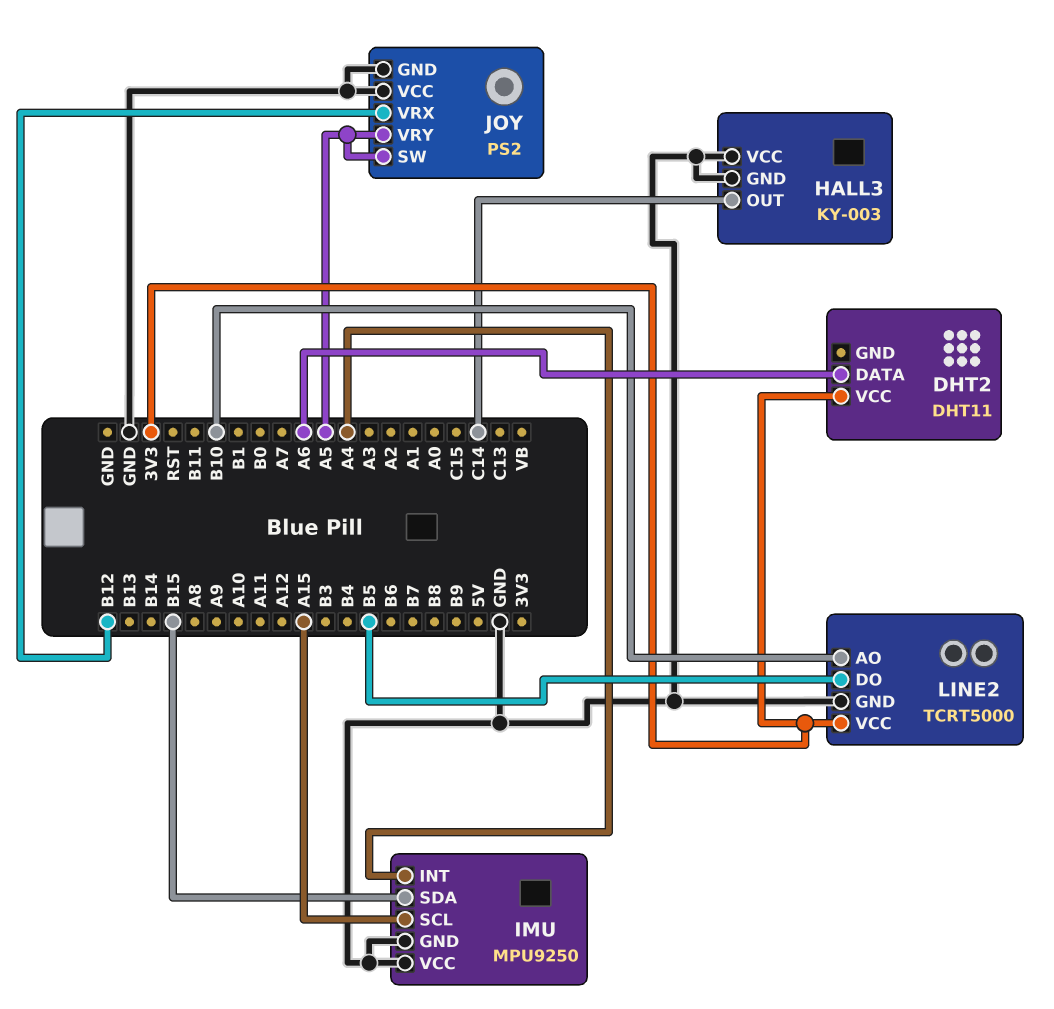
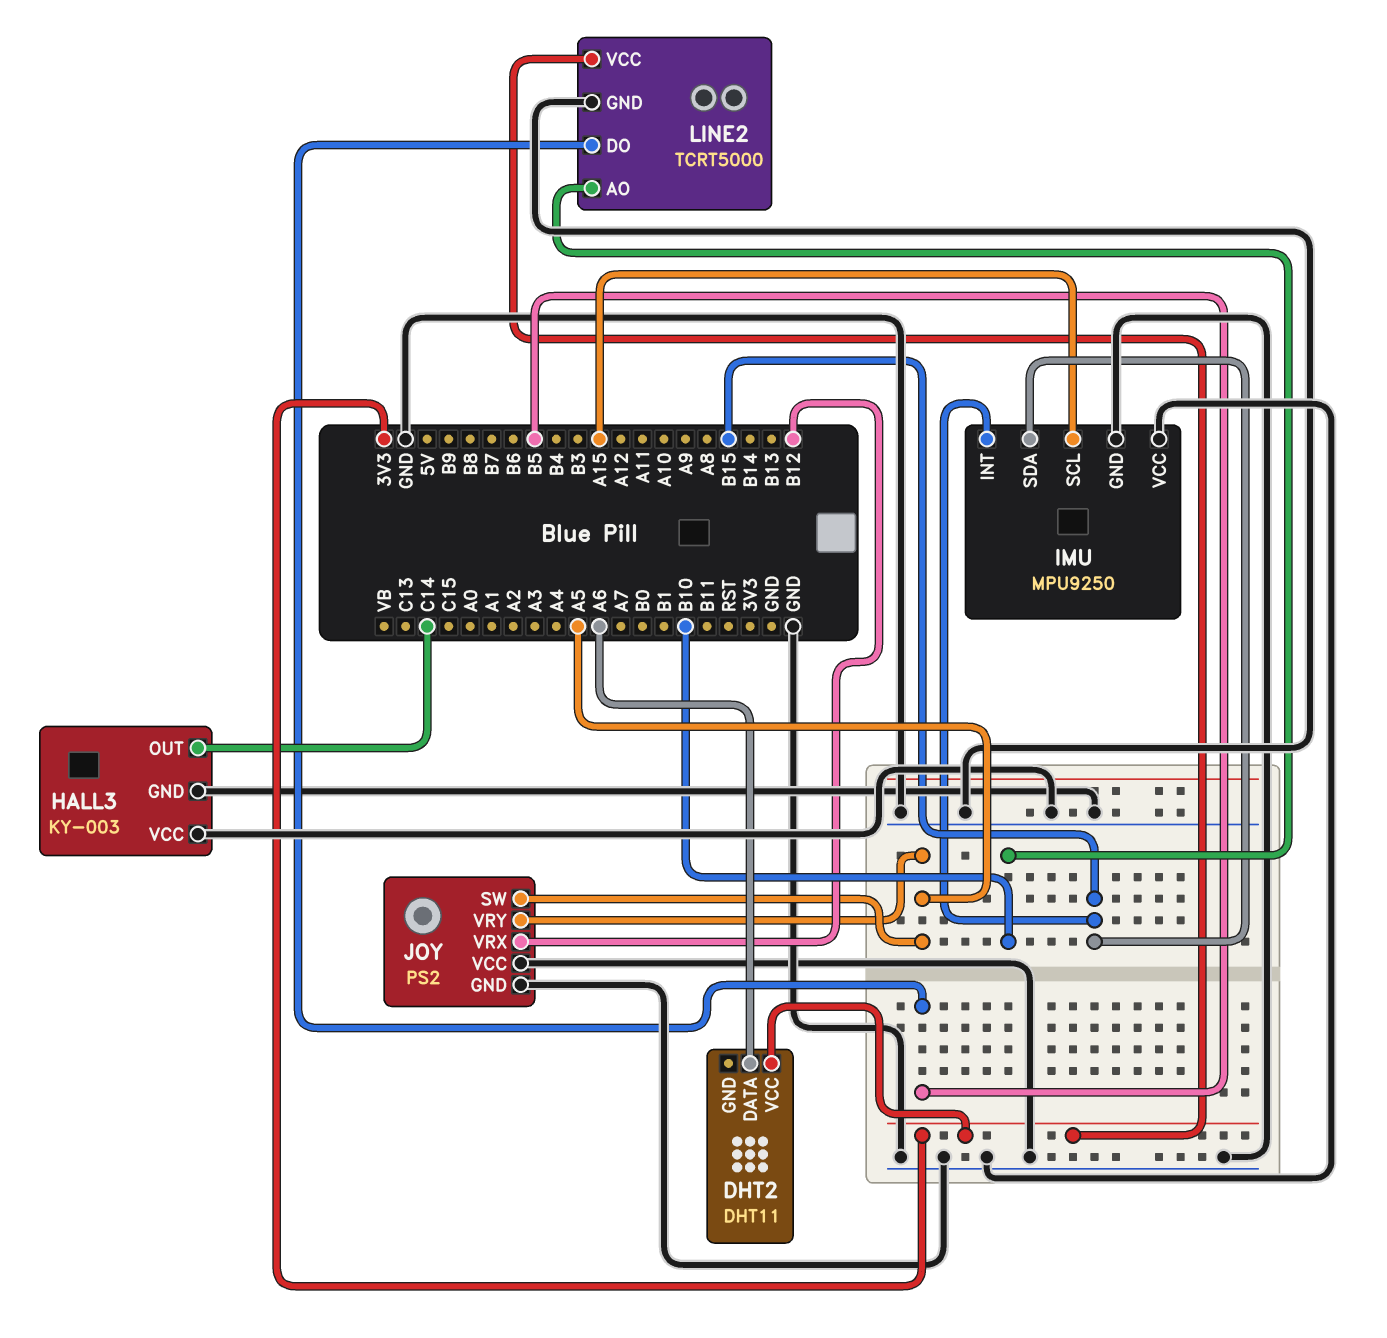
IMU pin INT: A4 -> B15

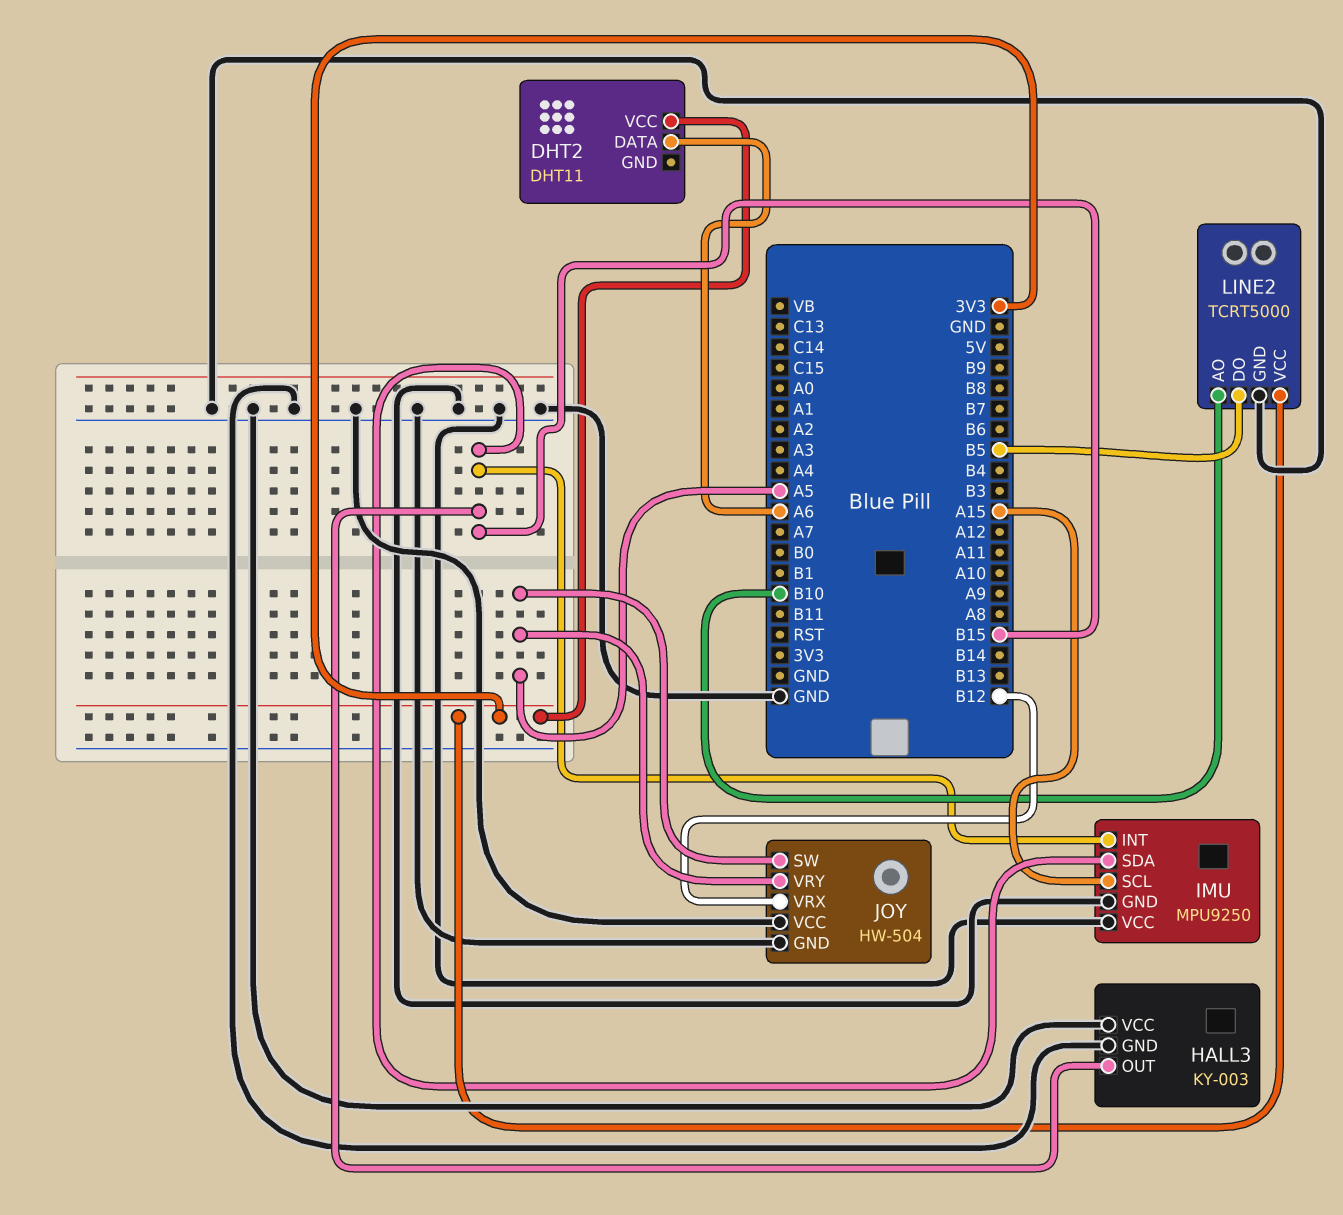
HALL3 pin OUT: C14 -> B15
JOY: PS2 -> HW-504

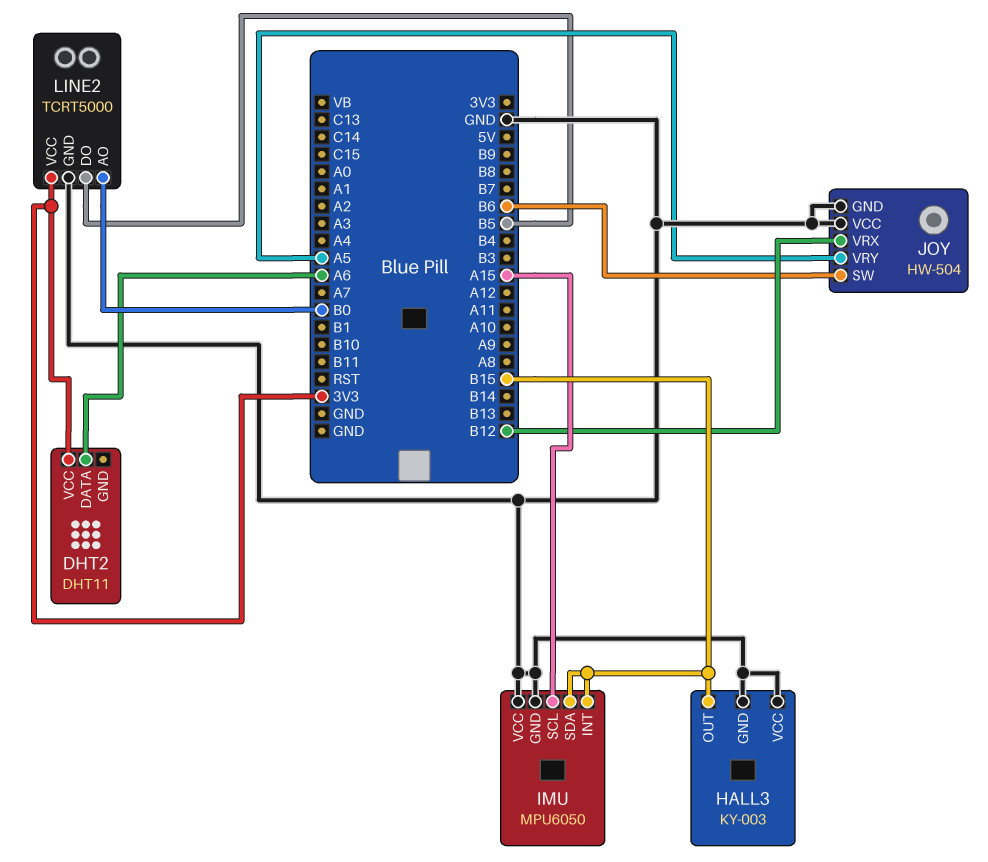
IMU: MPU9250 -> MPU6050
JOY pin SW: A5 -> B6
LINE2 pin AO: B10 -> B0

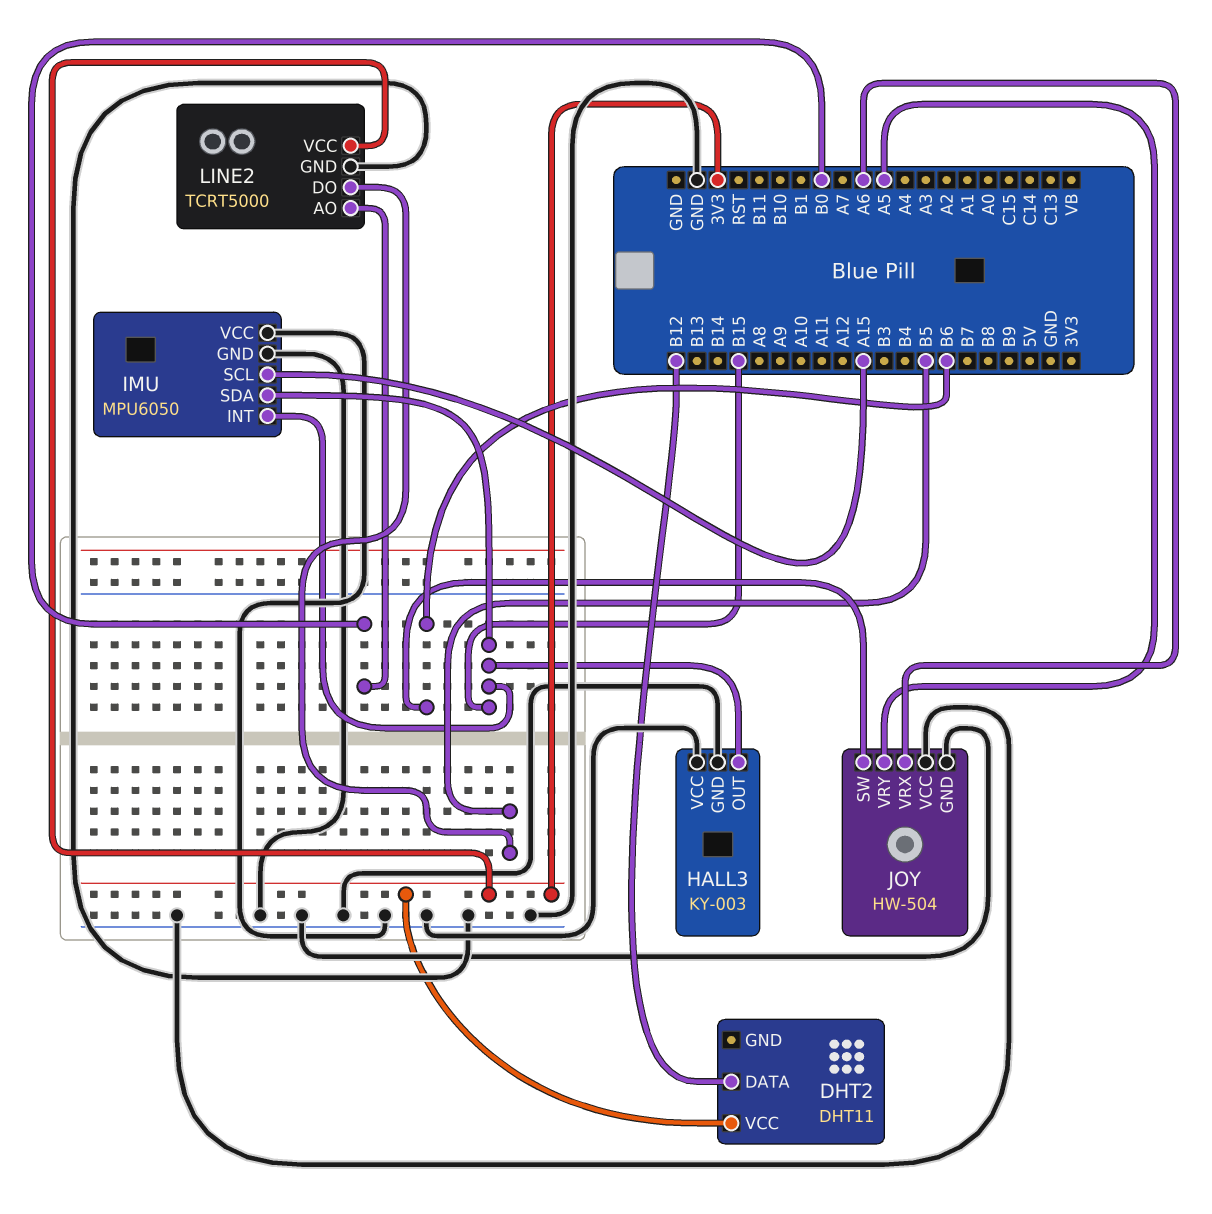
DHT2 pin DATA: A6 -> B12
JOY pin VRX: B12 -> A6

